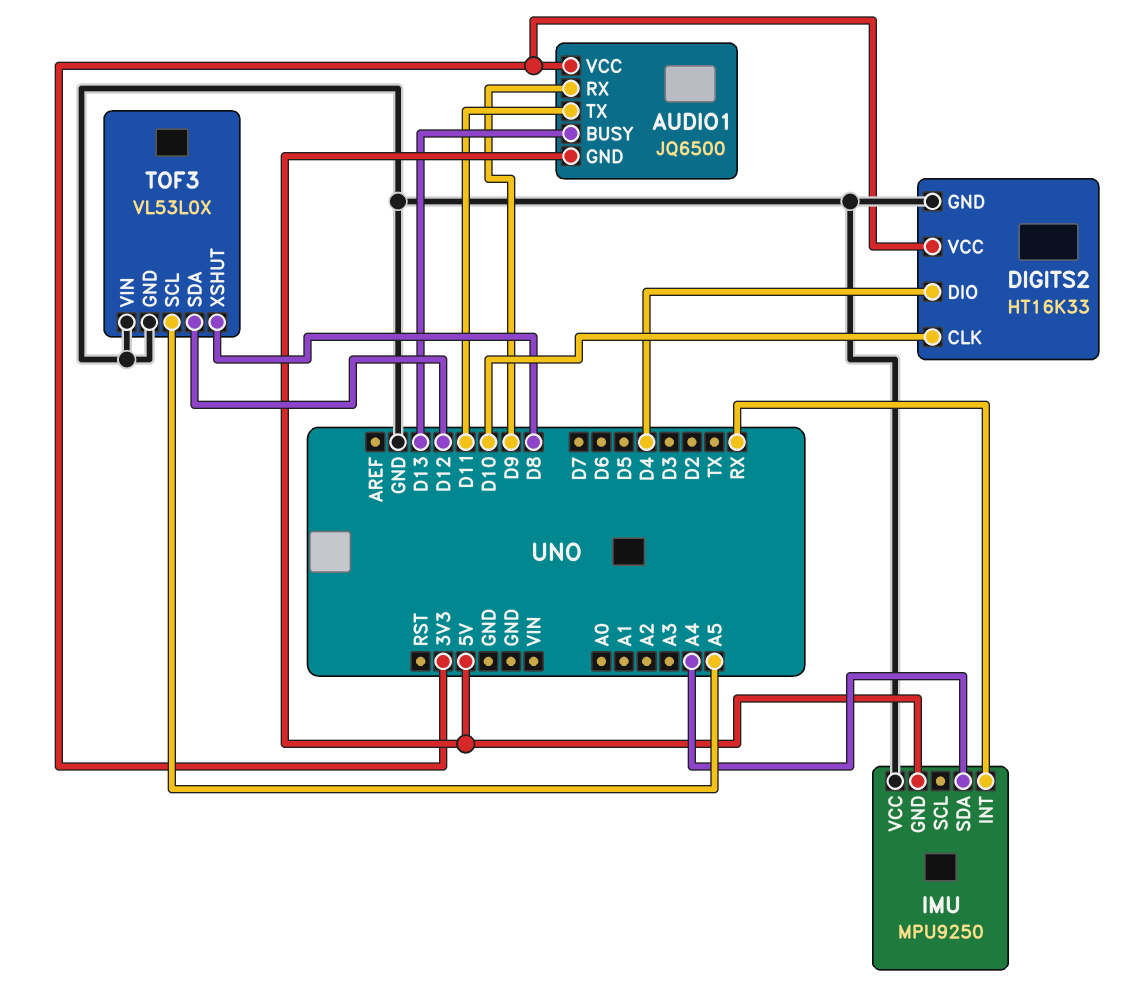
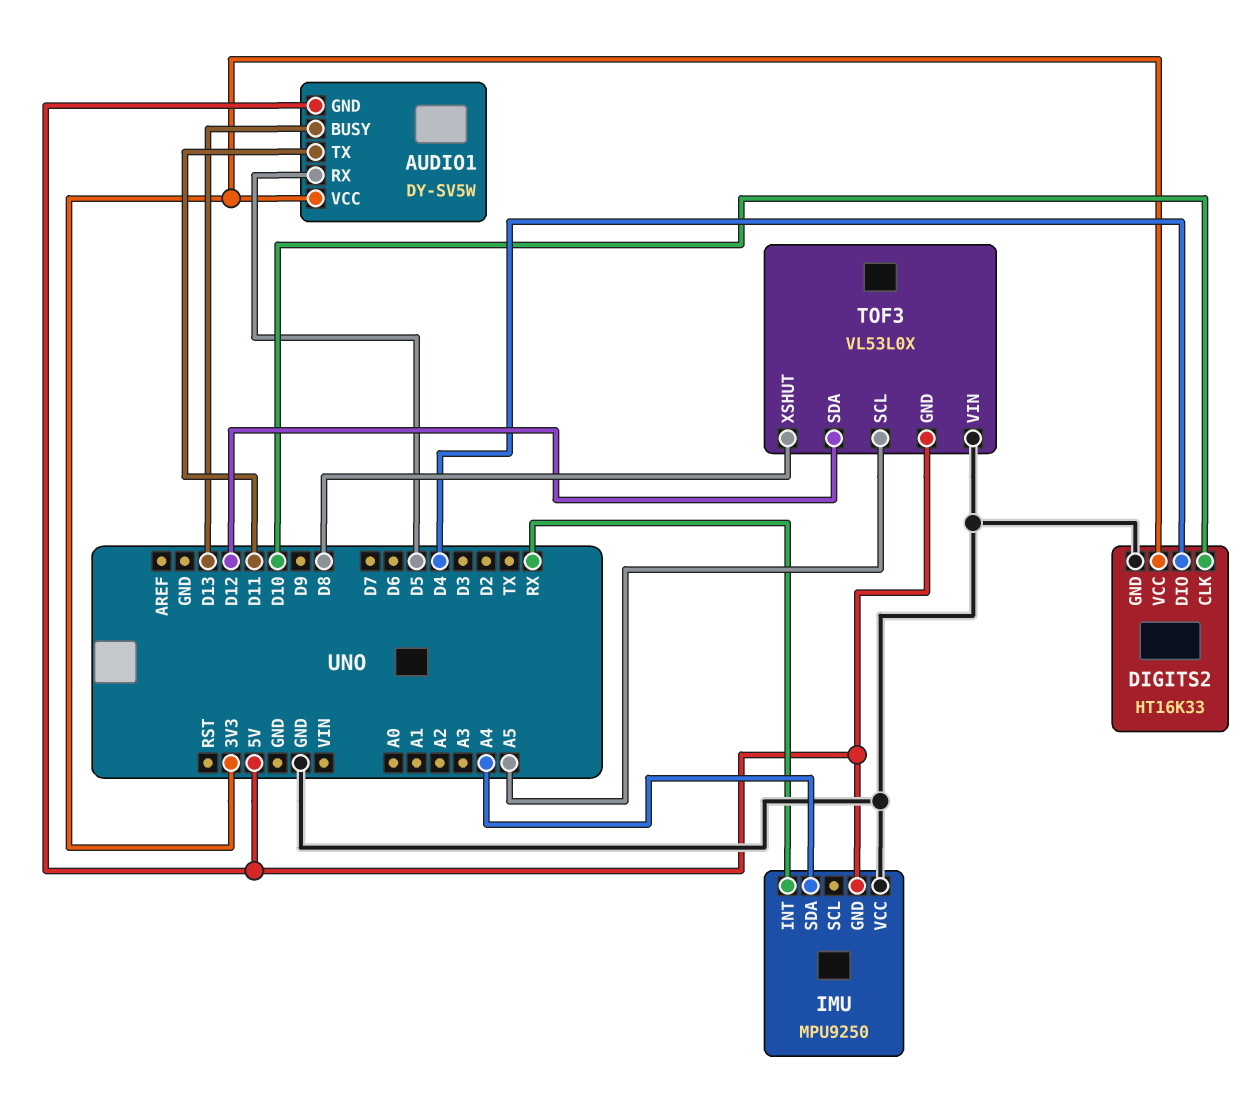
AUDIO1: JQ6500 -> DY-SV5W
AUDIO1 pin RX: D9 -> D5
TOF3 pin GND: GND -> 5V

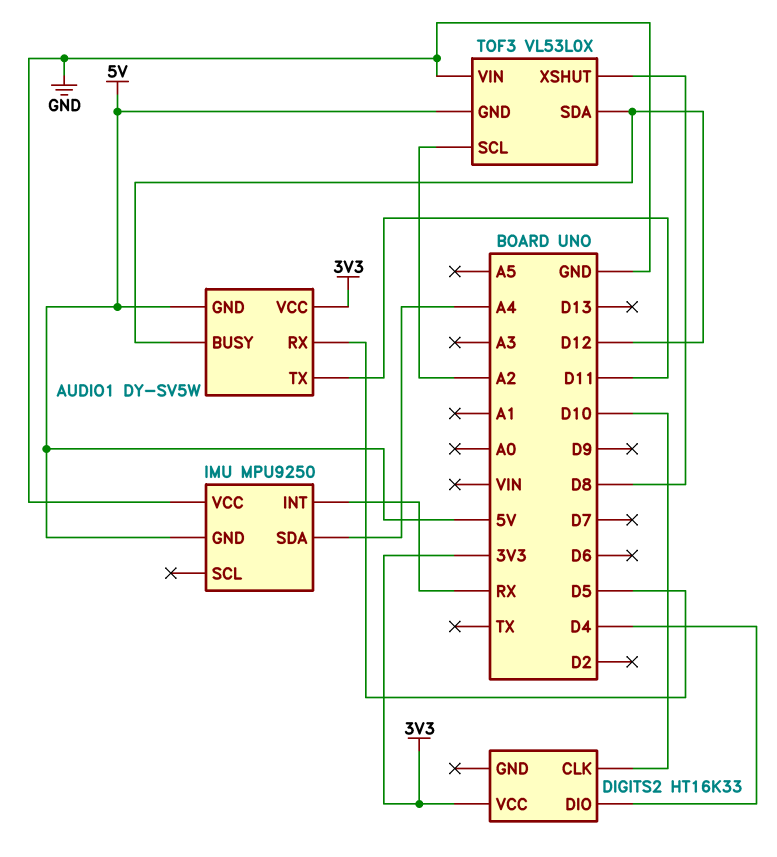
AUDIO1 pin BUSY: D13 -> D12
DIGITS2 pin GND: GND -> none
TOF3 pin SCL: A5 -> A2

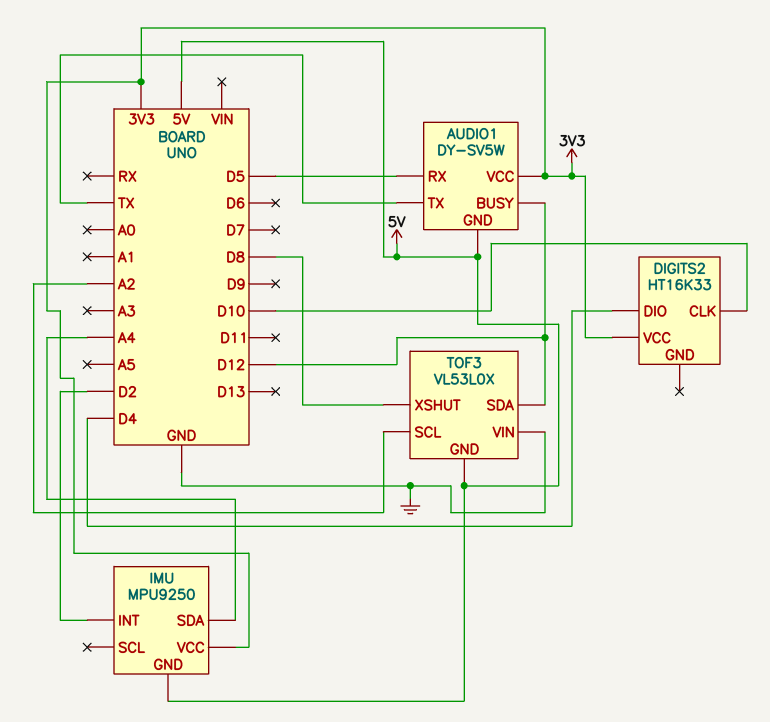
AUDIO1 pin TX: D11 -> TX
IMU pin INT: RX -> D2
IMU pin VCC: GND -> 3V3

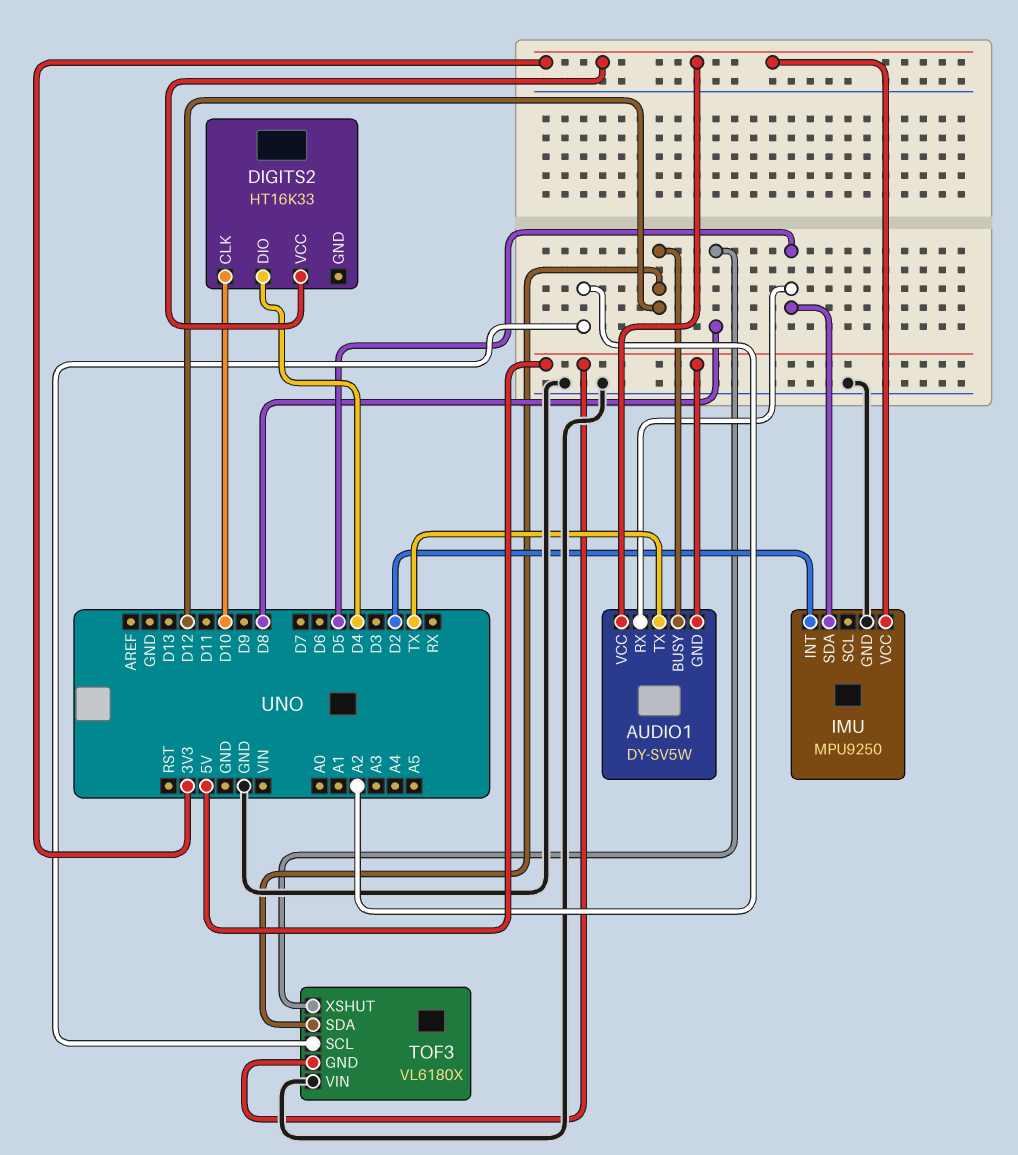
IMU pin GND: 5V -> GND
IMU pin SDA: A4 -> D5
TOF3: VL53L0X -> VL6180X

